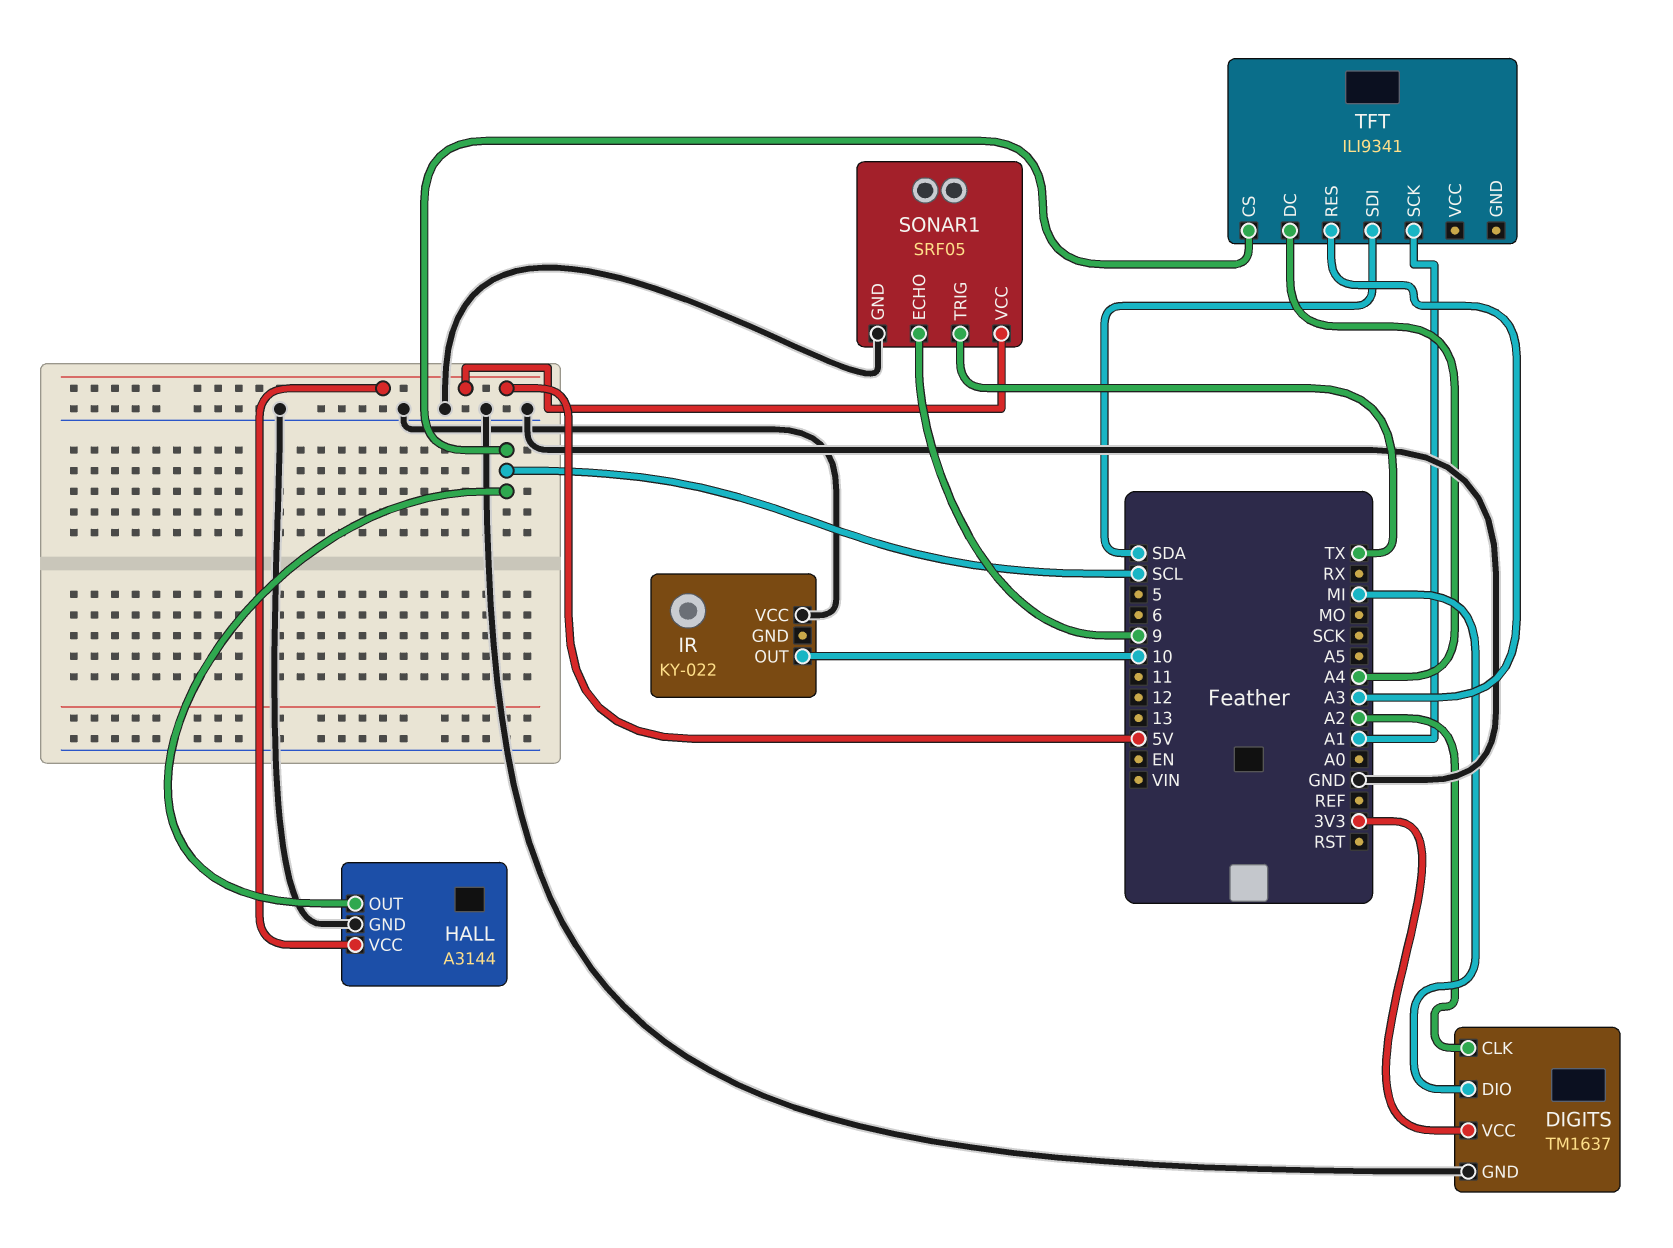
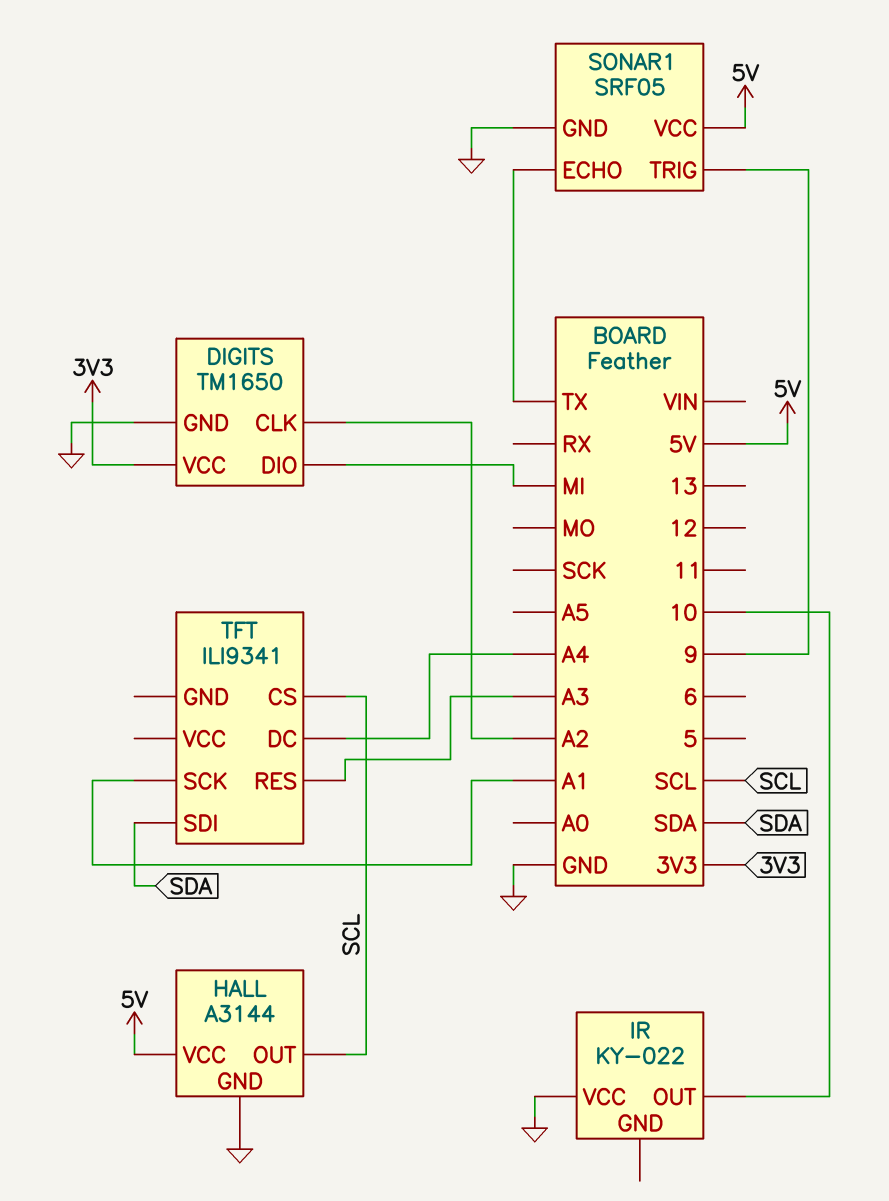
DIGITS: TM1637 -> TM1650
SONAR1 pin ECHO: 9 -> TX
SONAR1 pin TRIG: TX -> 9

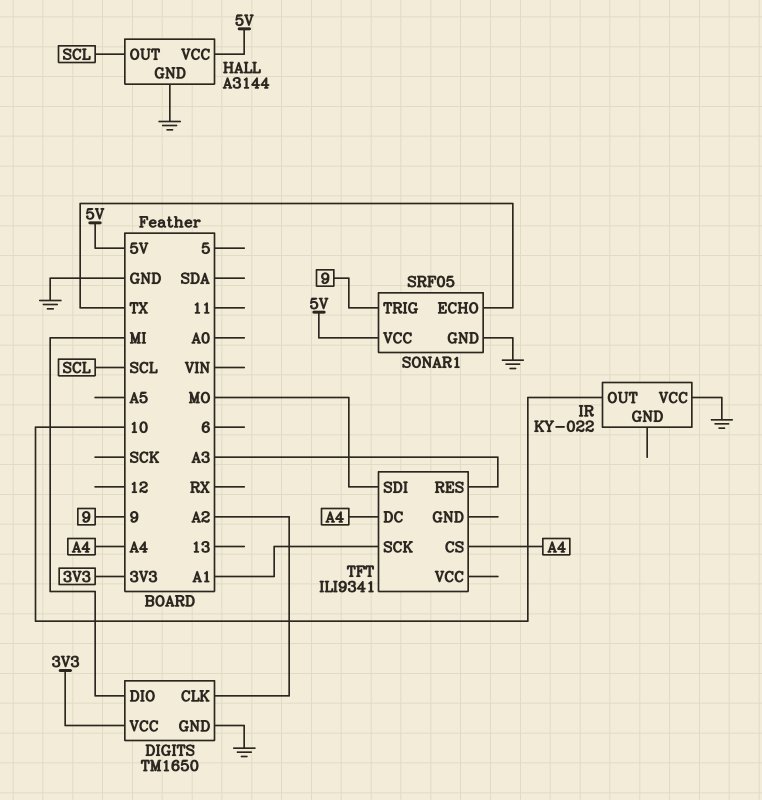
TFT pin CS: SCL -> A4
TFT pin SDI: SDA -> MO

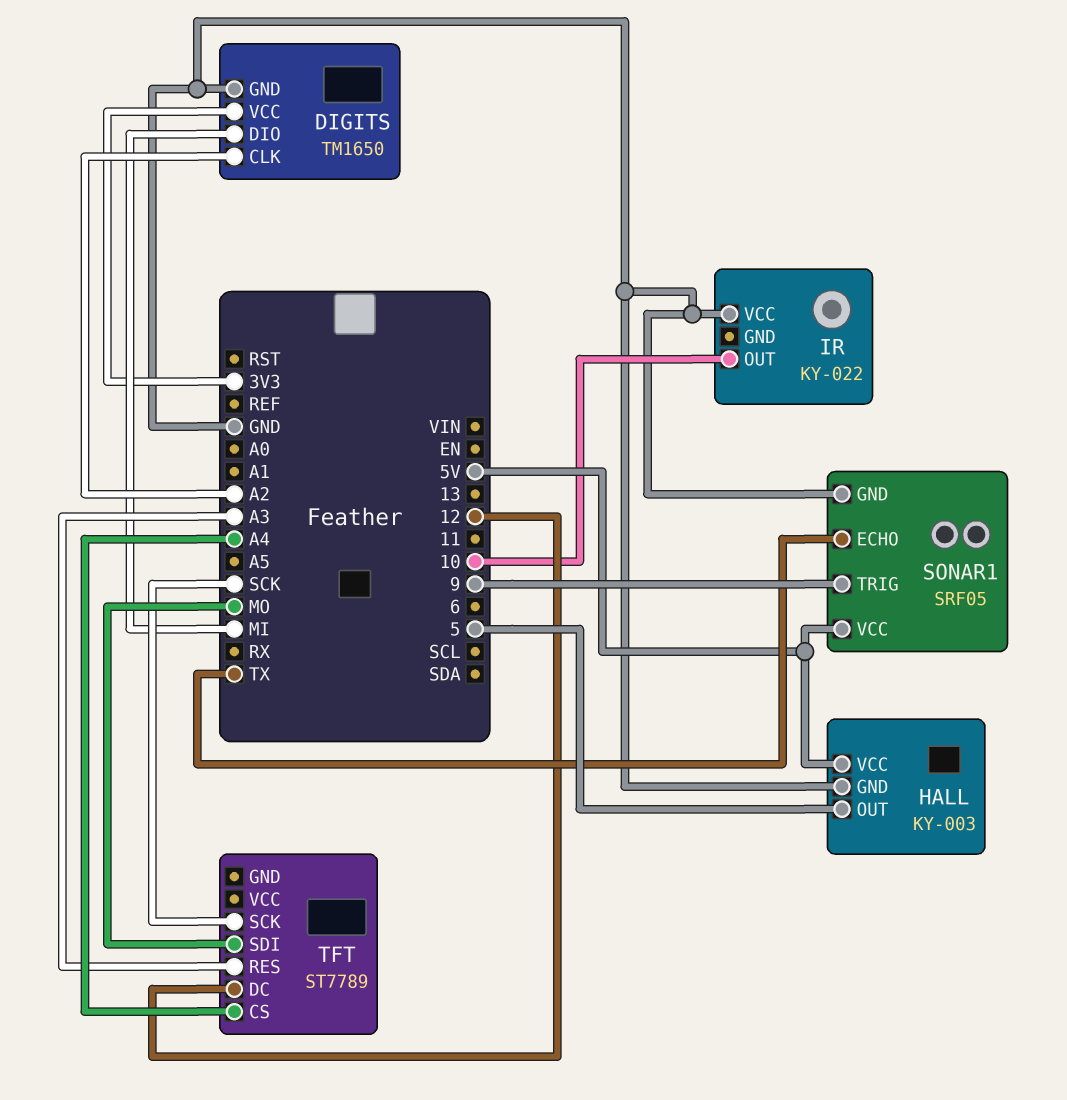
HALL: A3144 -> KY-003
HALL pin OUT: SCL -> 5
TFT: ILI9341 -> ST7789
TFT pin DC: A4 -> 12
TFT pin SCK: A1 -> SCK

